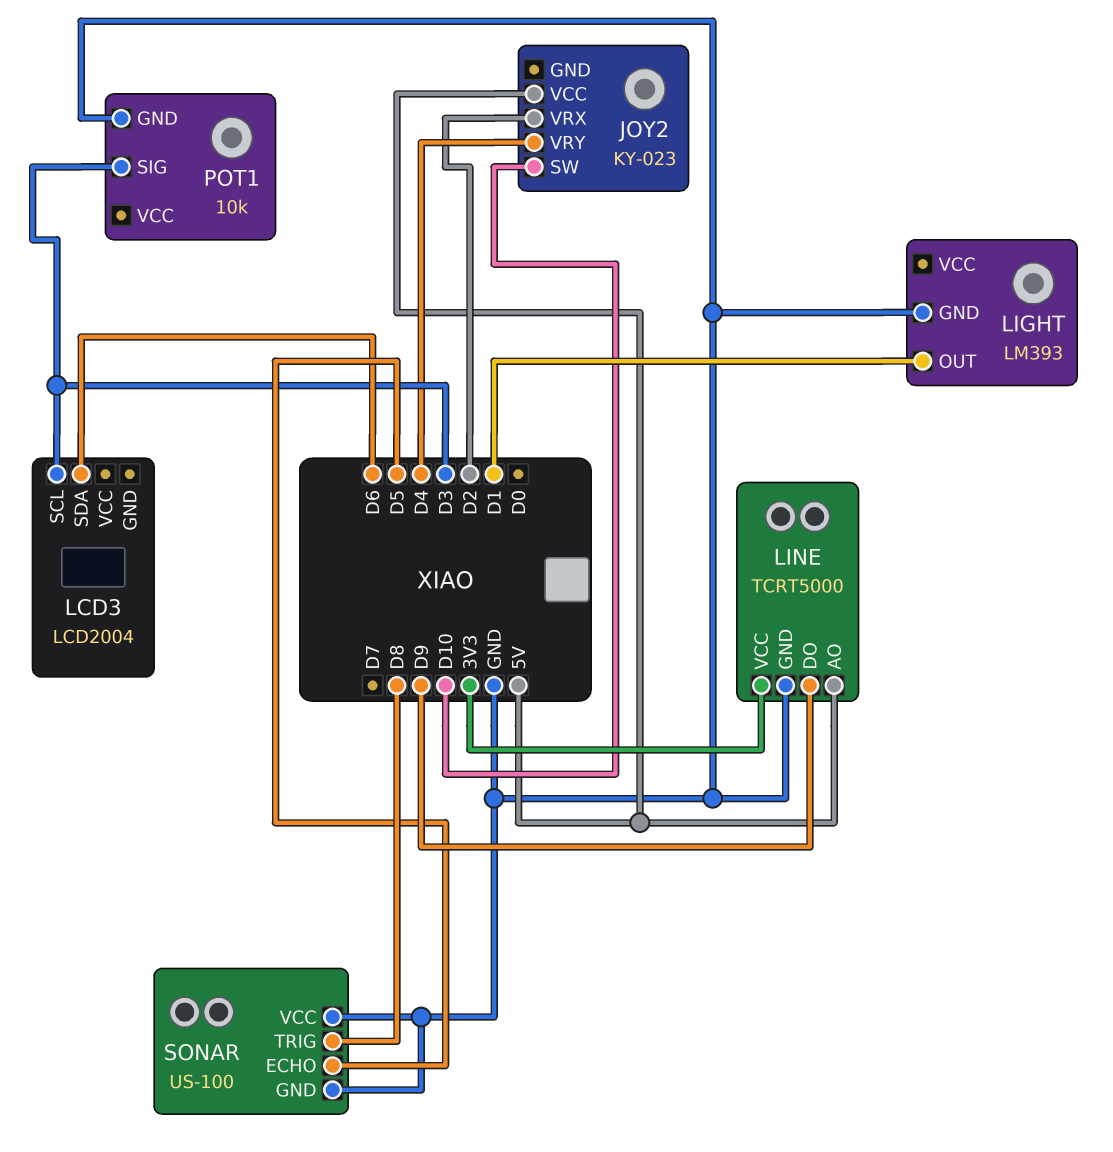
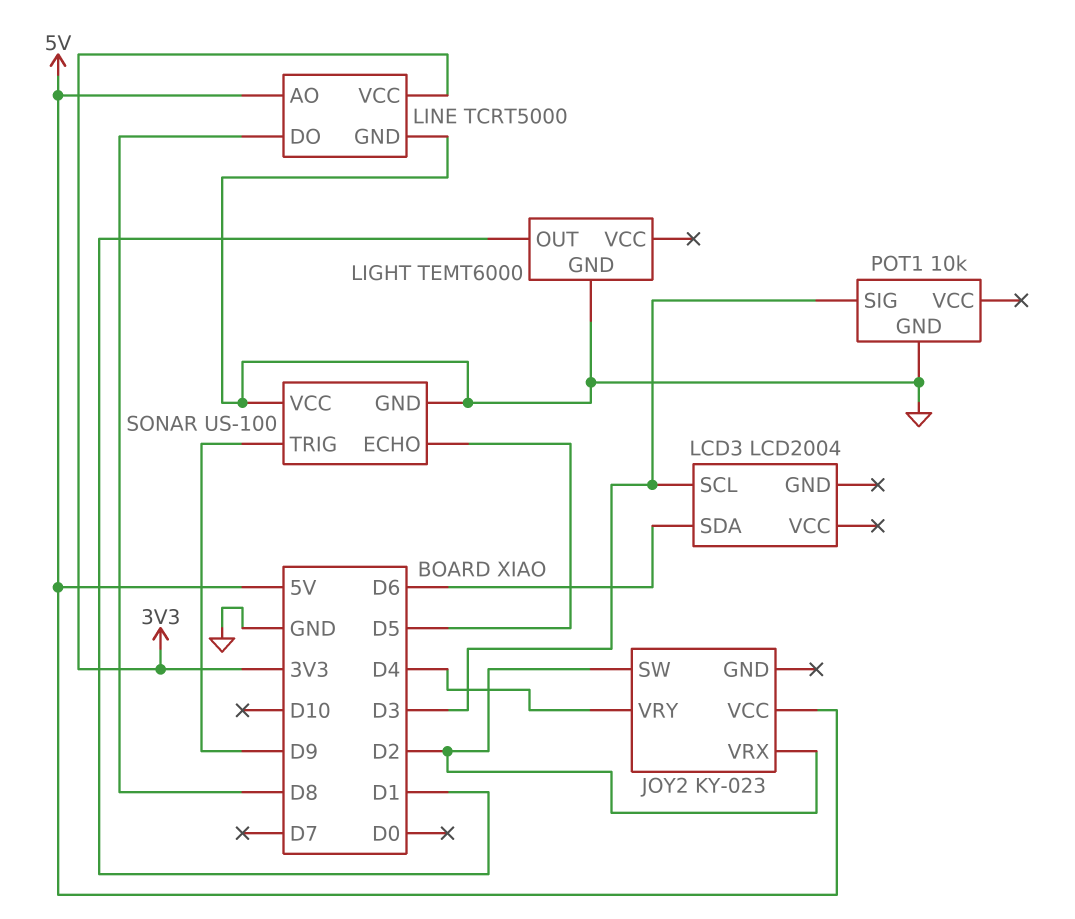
JOY2 pin SW: D10 -> D2
LIGHT: LM393 -> TEMT6000
LINE pin DO: D9 -> D8
SONAR pin TRIG: D8 -> D9

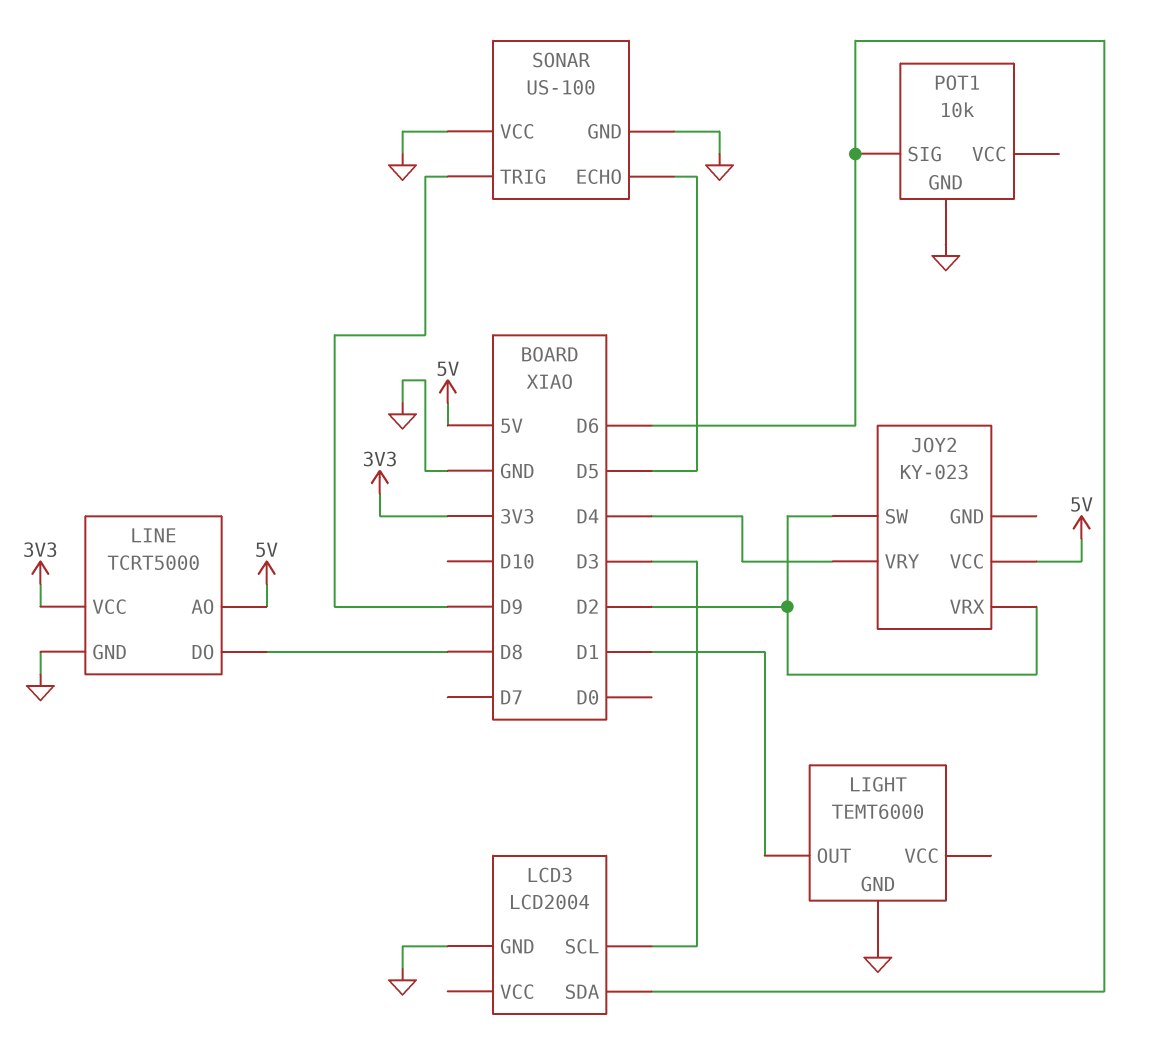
LCD3 pin GND: none -> GND
POT1 pin SIG: D3 -> D6

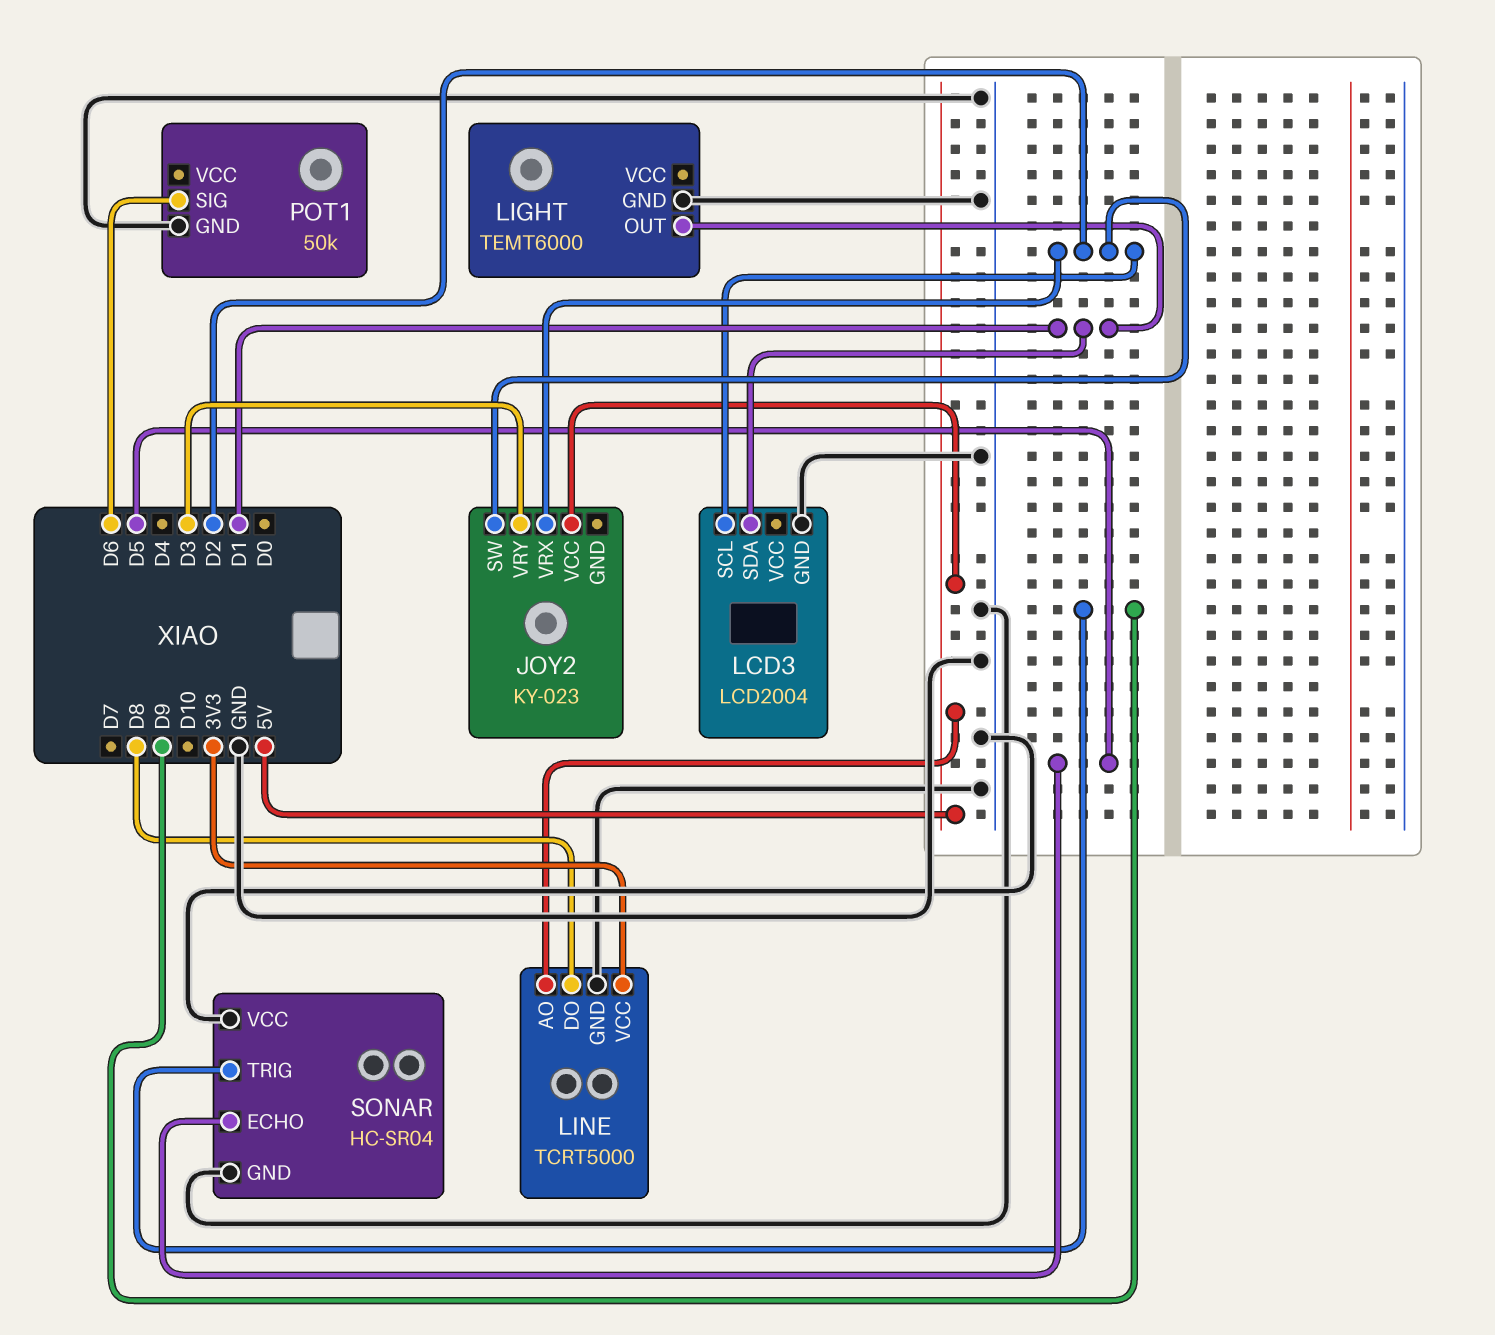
JOY2 pin VRY: D4 -> D3
LCD3 pin SCL: D3 -> D2
LCD3 pin SDA: D6 -> D1
POT1: 10k -> 50k
SONAR: US-100 -> HC-SR04

